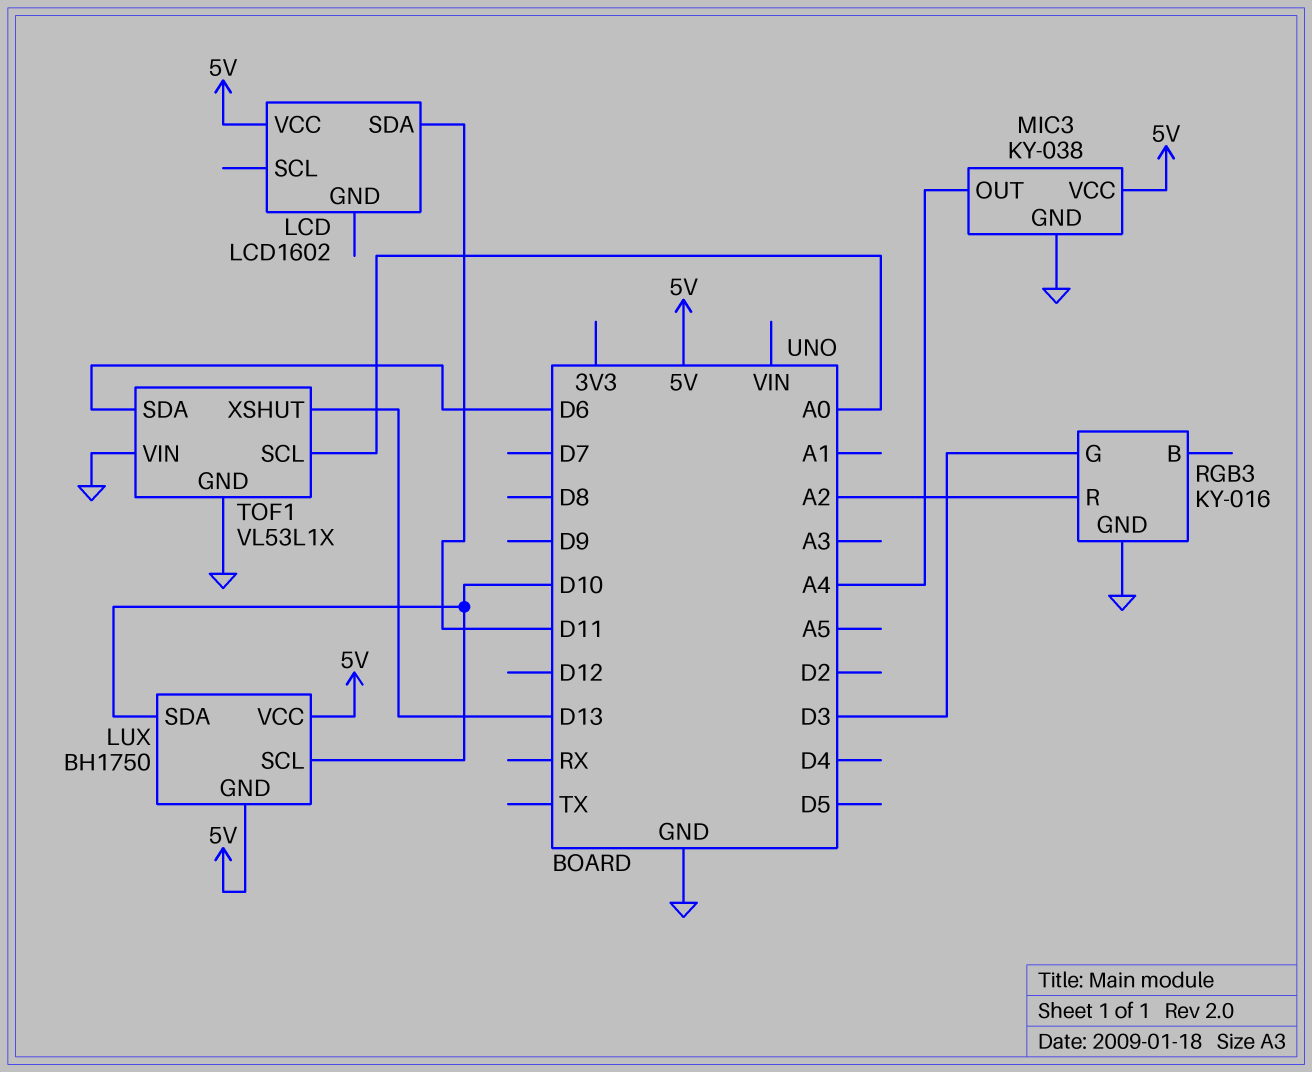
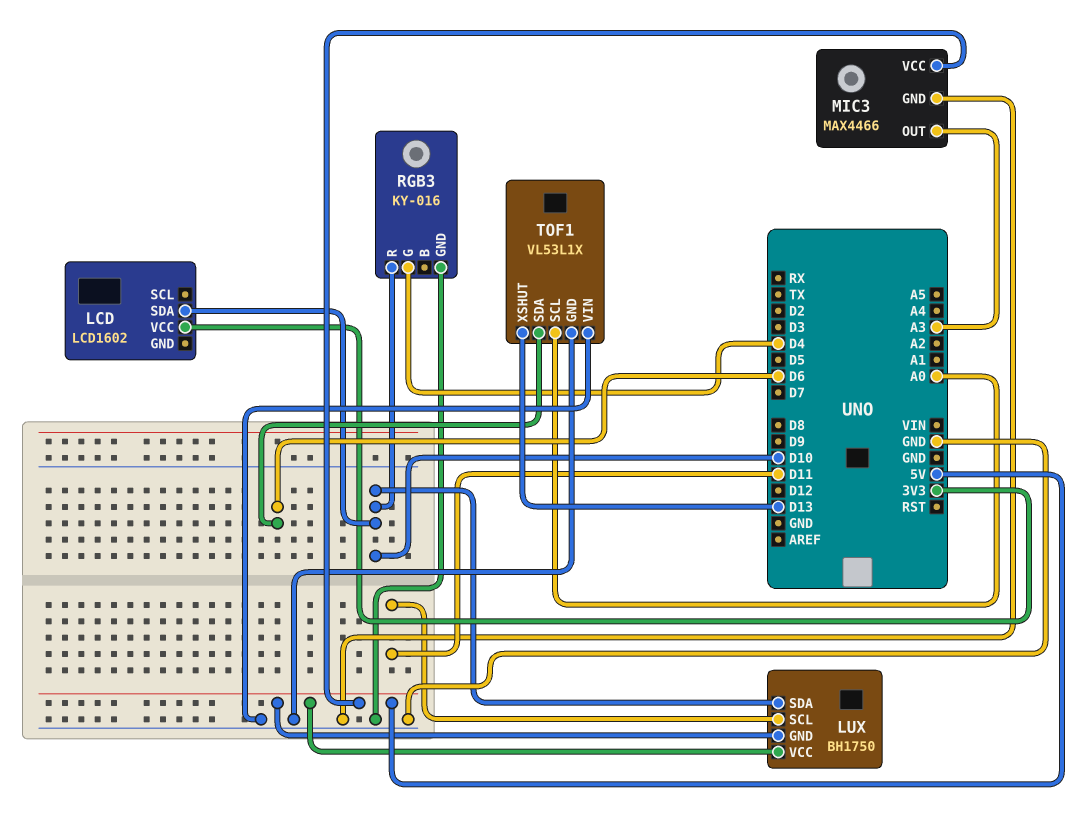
LCD pin SDA: D11 -> D10
LCD pin VCC: 5V -> 3V3
LUX pin SCL: D10 -> D11
MIC3: KY-038 -> MAX4466
MIC3 pin OUT: A4 -> A3
RGB3 pin G: D3 -> D4
RGB3 pin R: A2 -> D10

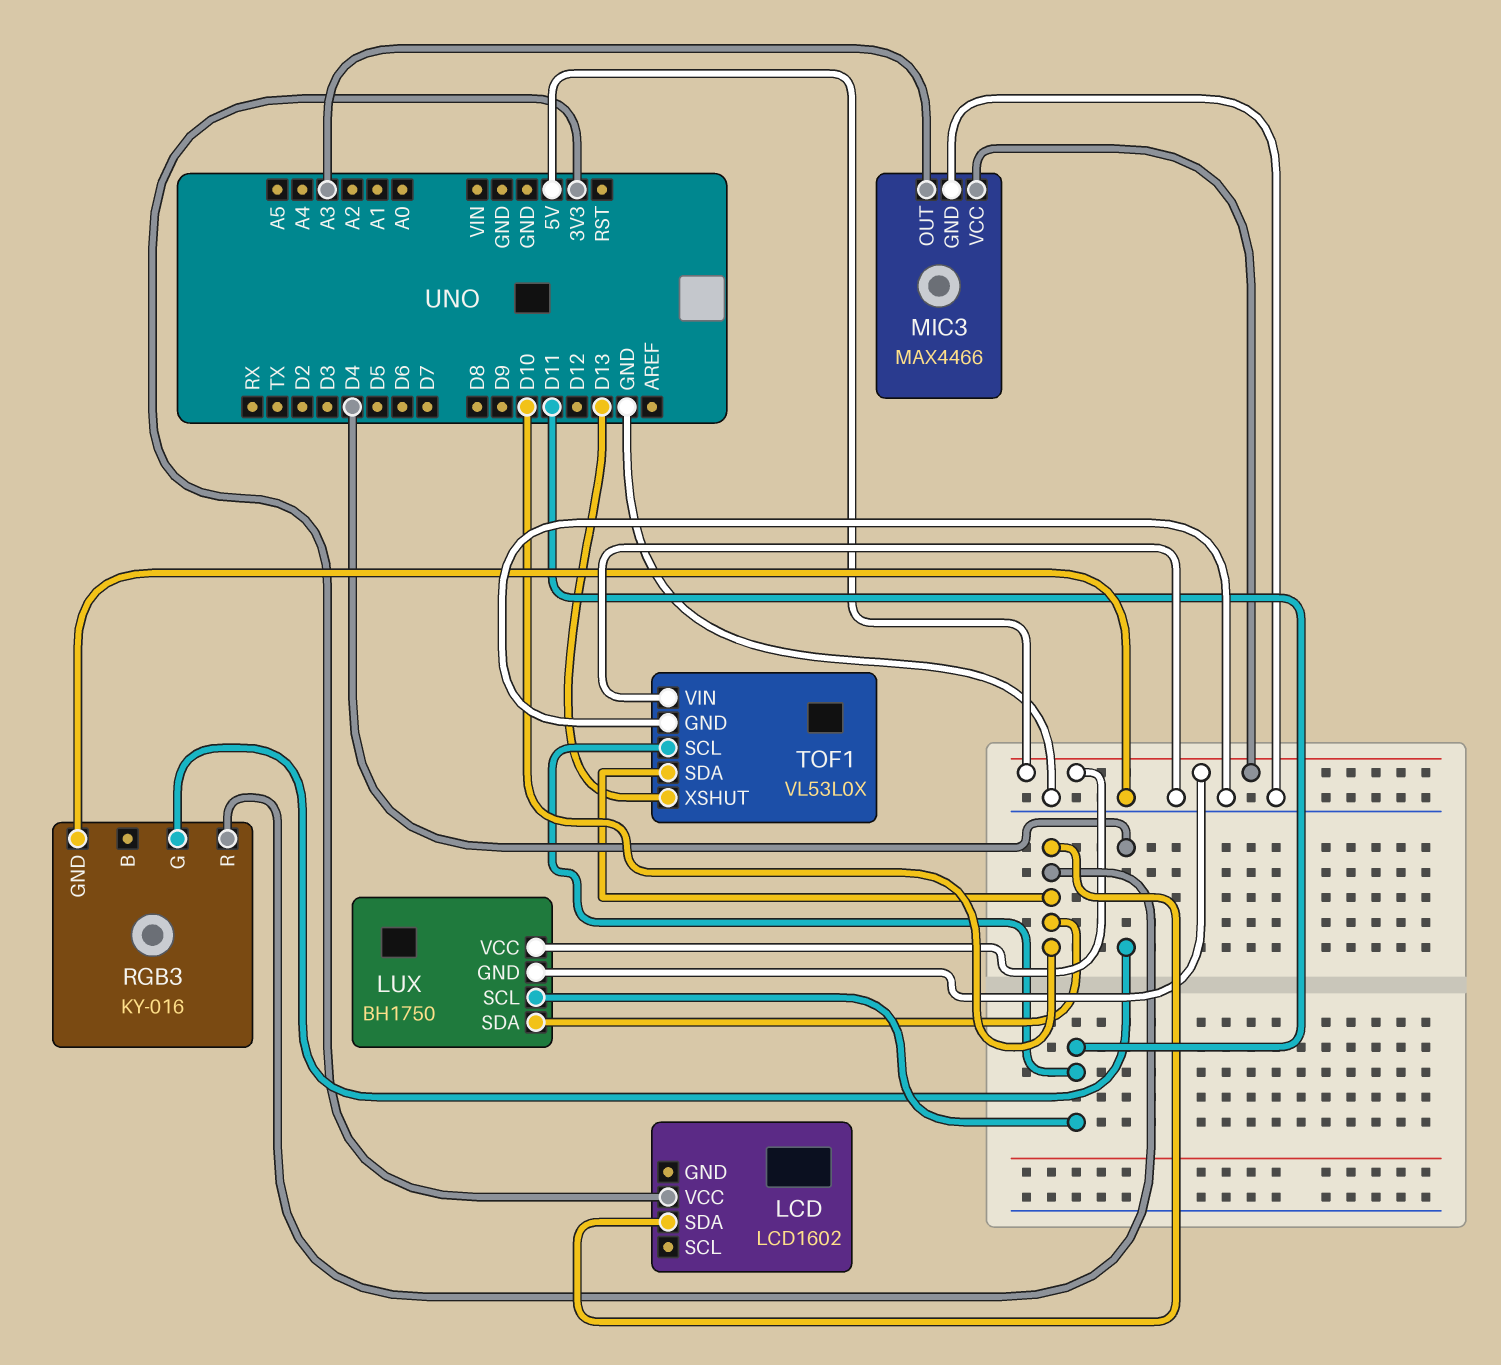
TOF1: VL53L1X -> VL53L0X
TOF1 pin SCL: A0 -> D11
TOF1 pin SDA: D6 -> D10

